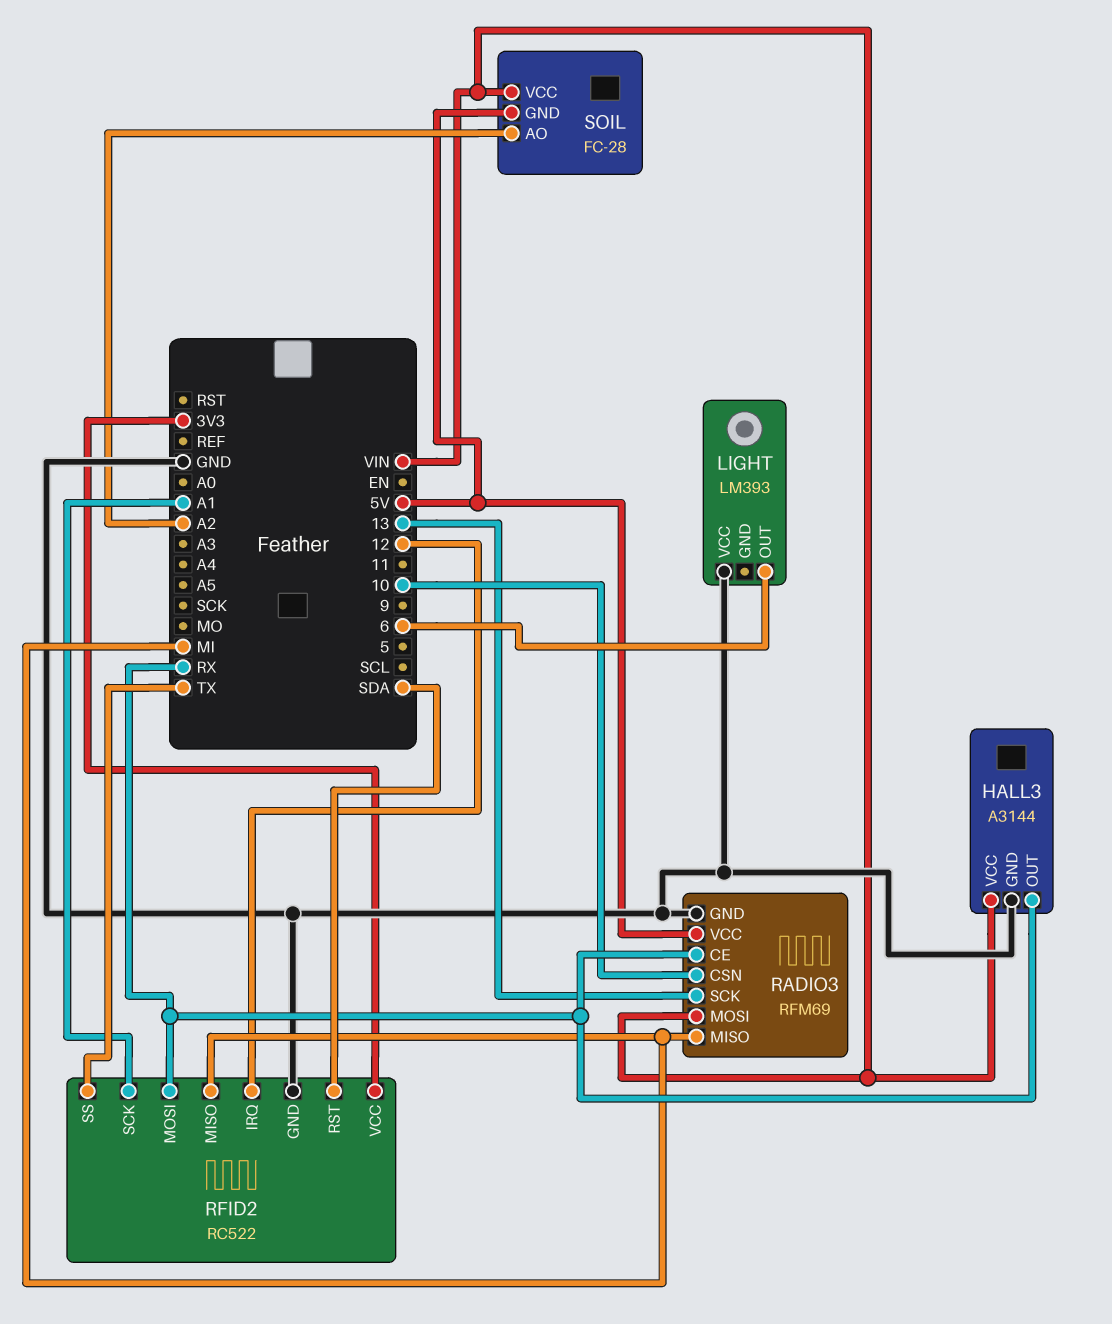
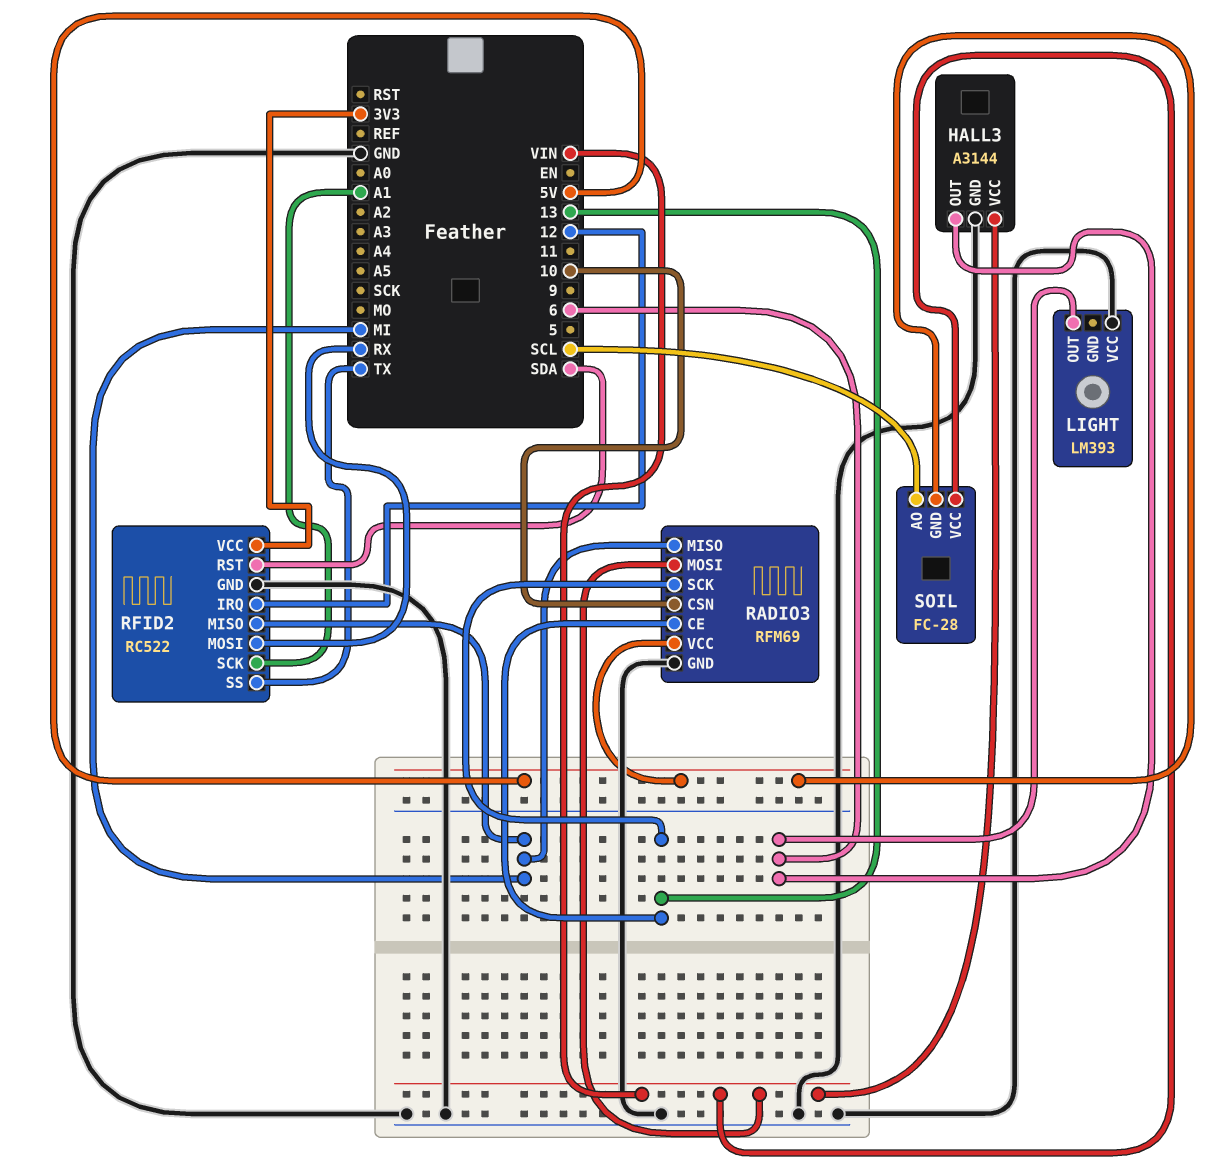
HALL3 pin OUT: RX -> 6
RADIO3 pin CE: RX -> 13
SOIL pin AO: A2 -> SCL

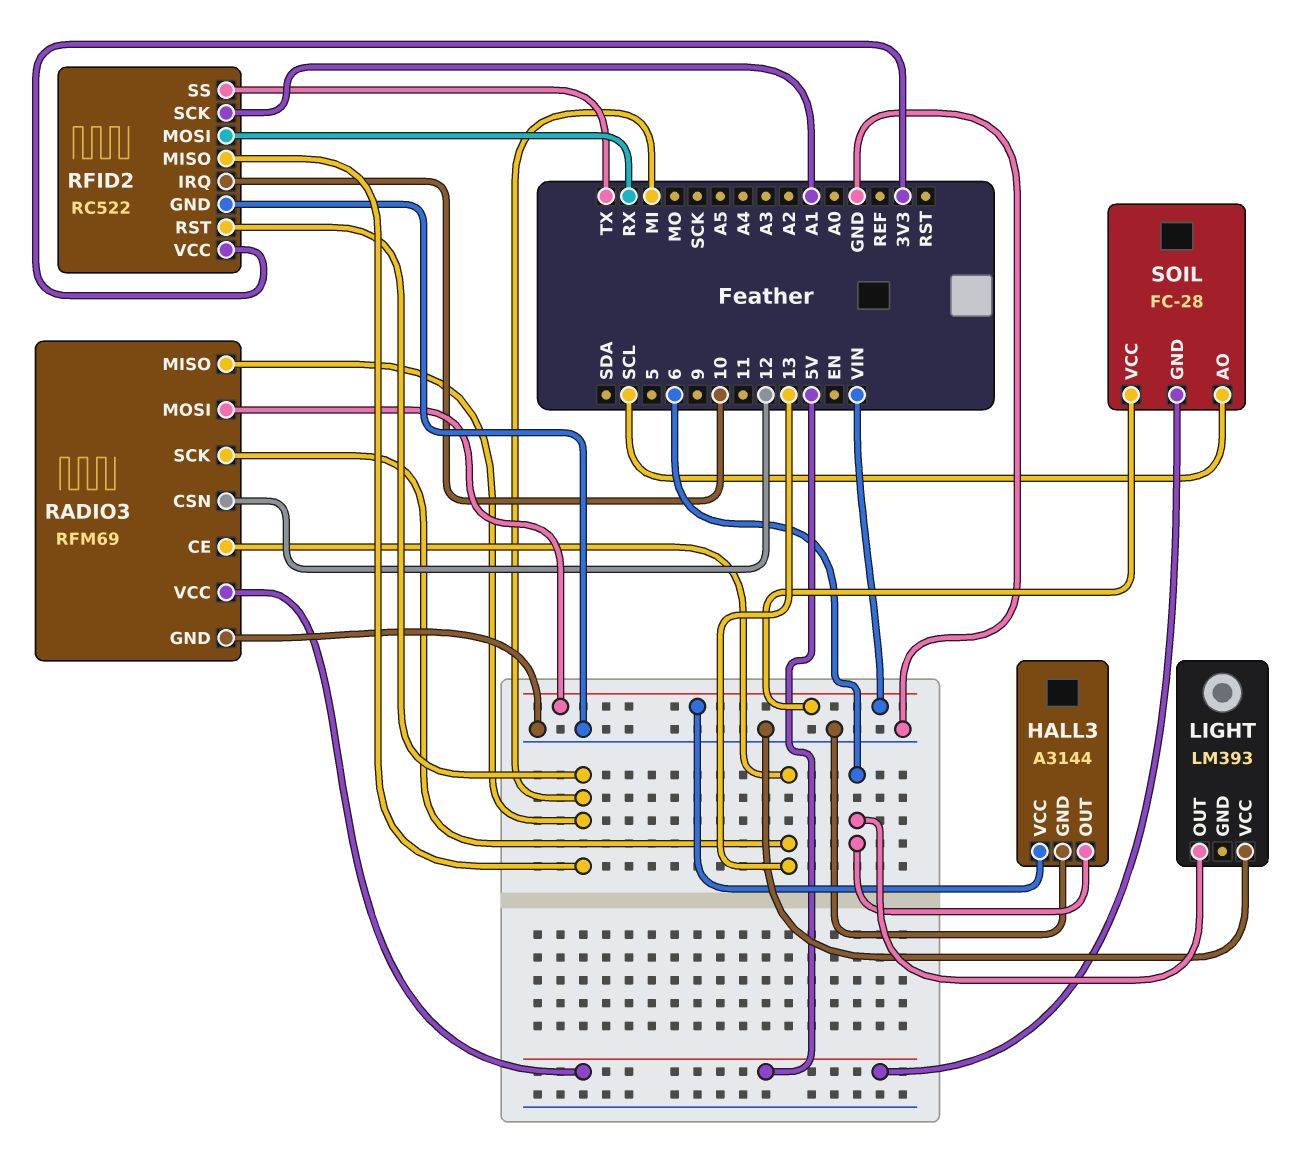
RADIO3 pin CSN: 10 -> 12
RFID2 pin IRQ: 12 -> 10
RFID2 pin RST: SDA -> MI

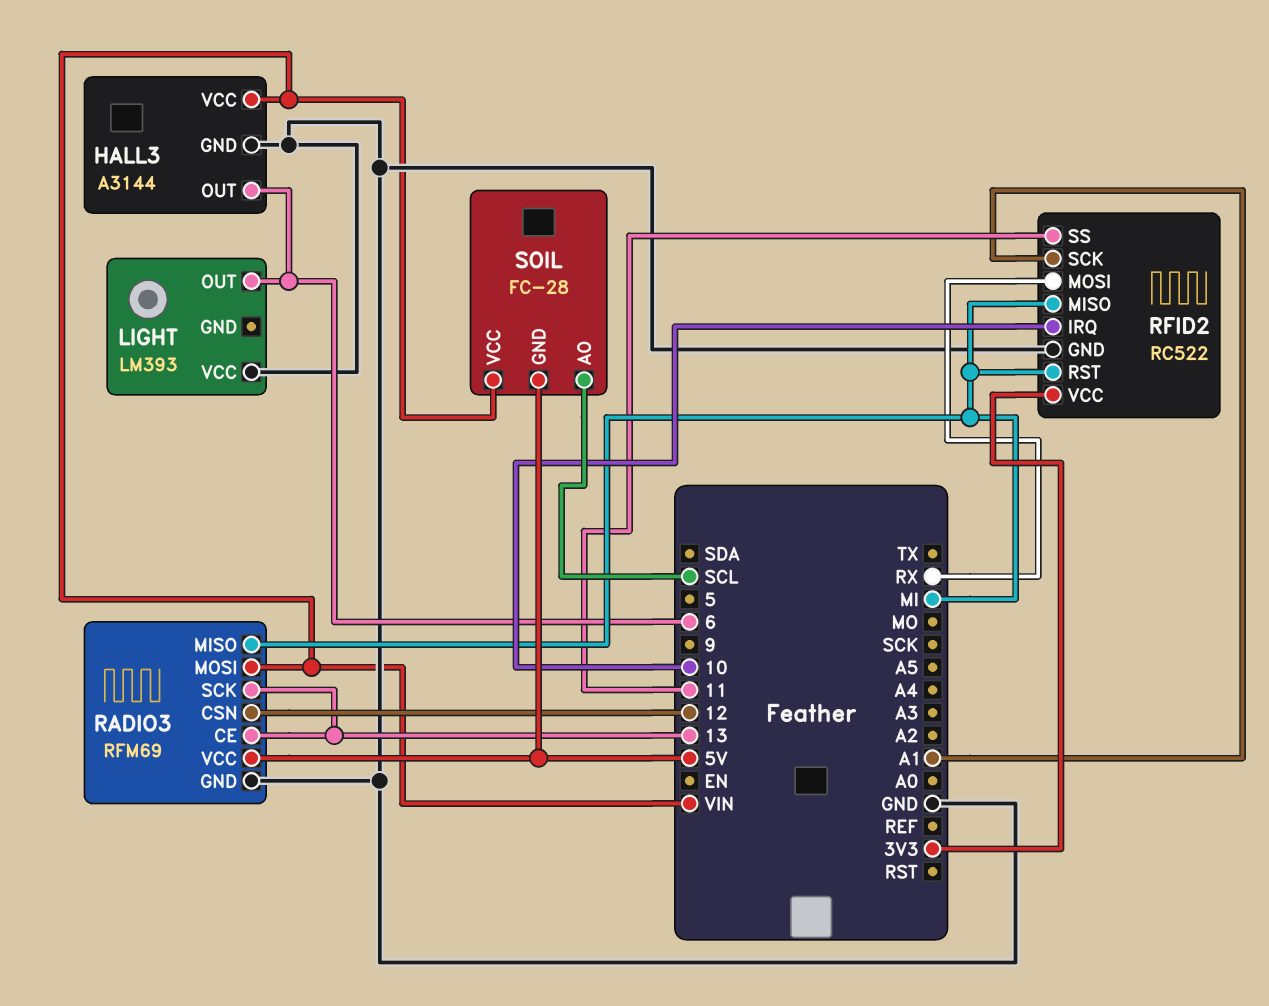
RFID2 pin SS: TX -> 11

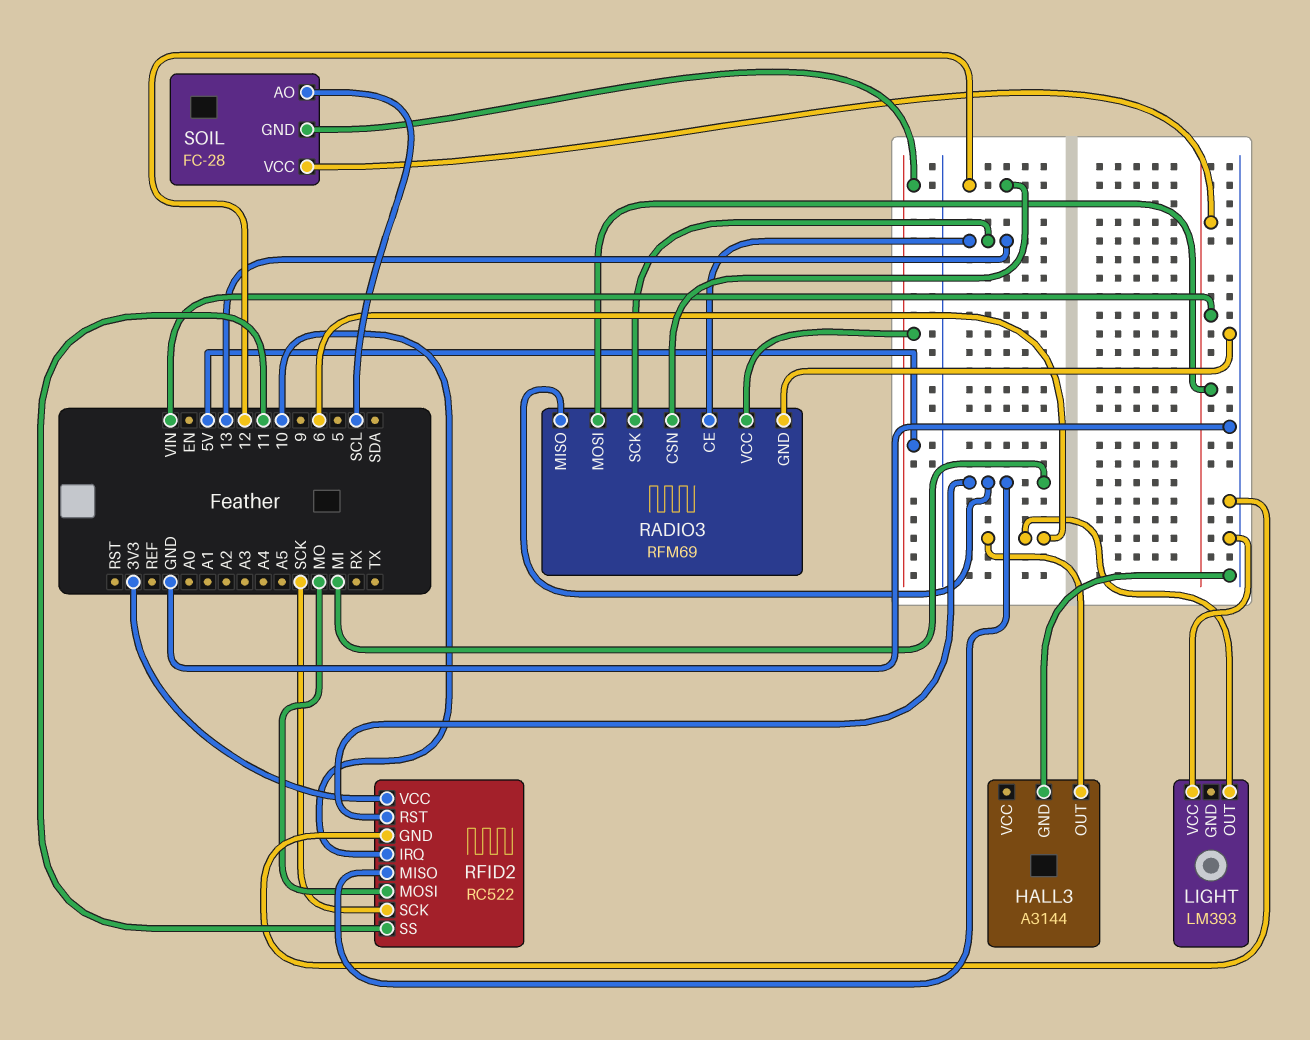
HALL3 pin VCC: VIN -> none
RFID2 pin MOSI: RX -> MO
RFID2 pin SCK: A1 -> SCK

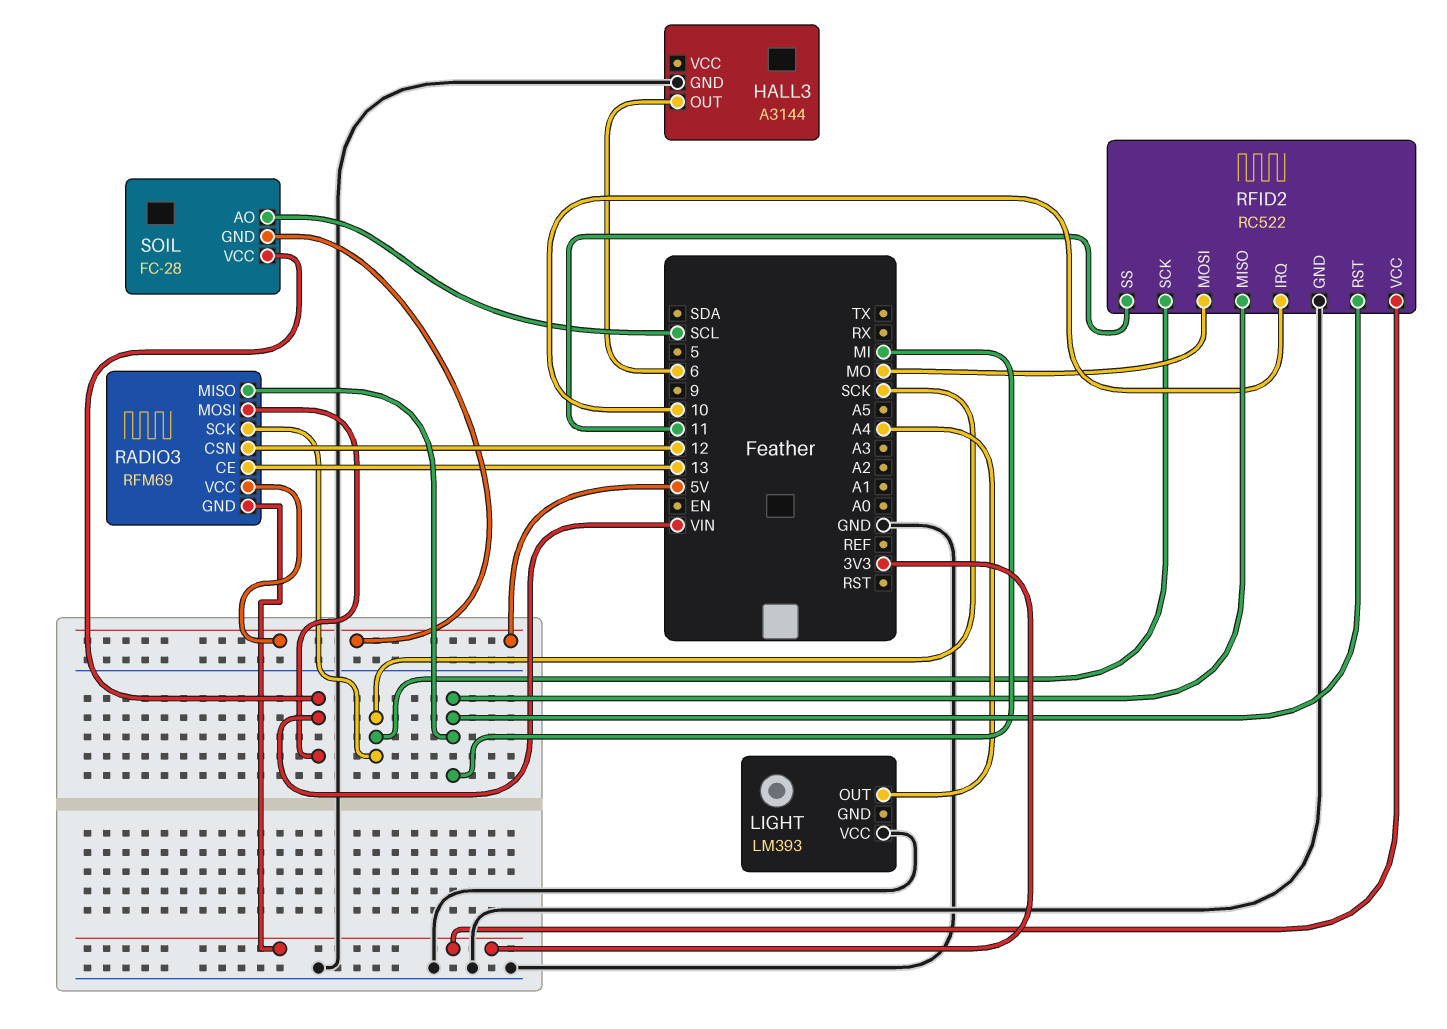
LIGHT pin OUT: 6 -> A4
RADIO3 pin GND: GND -> 3V3
RADIO3 pin SCK: 13 -> SCK

